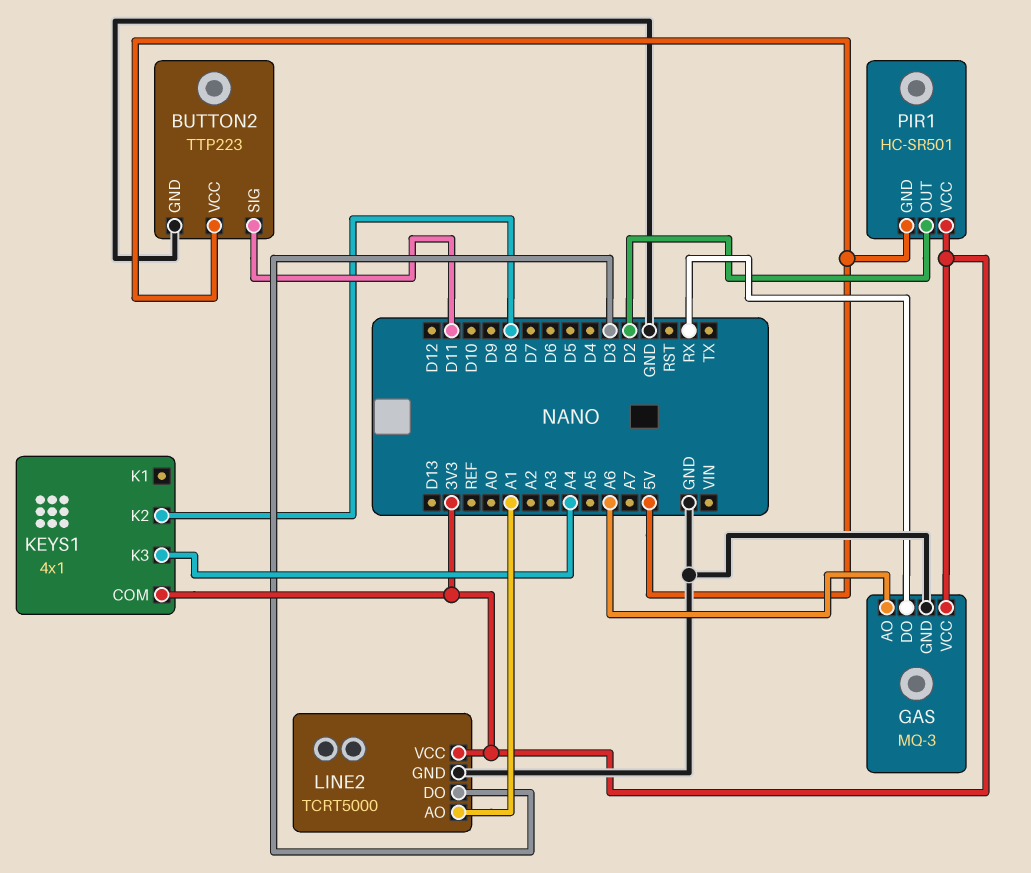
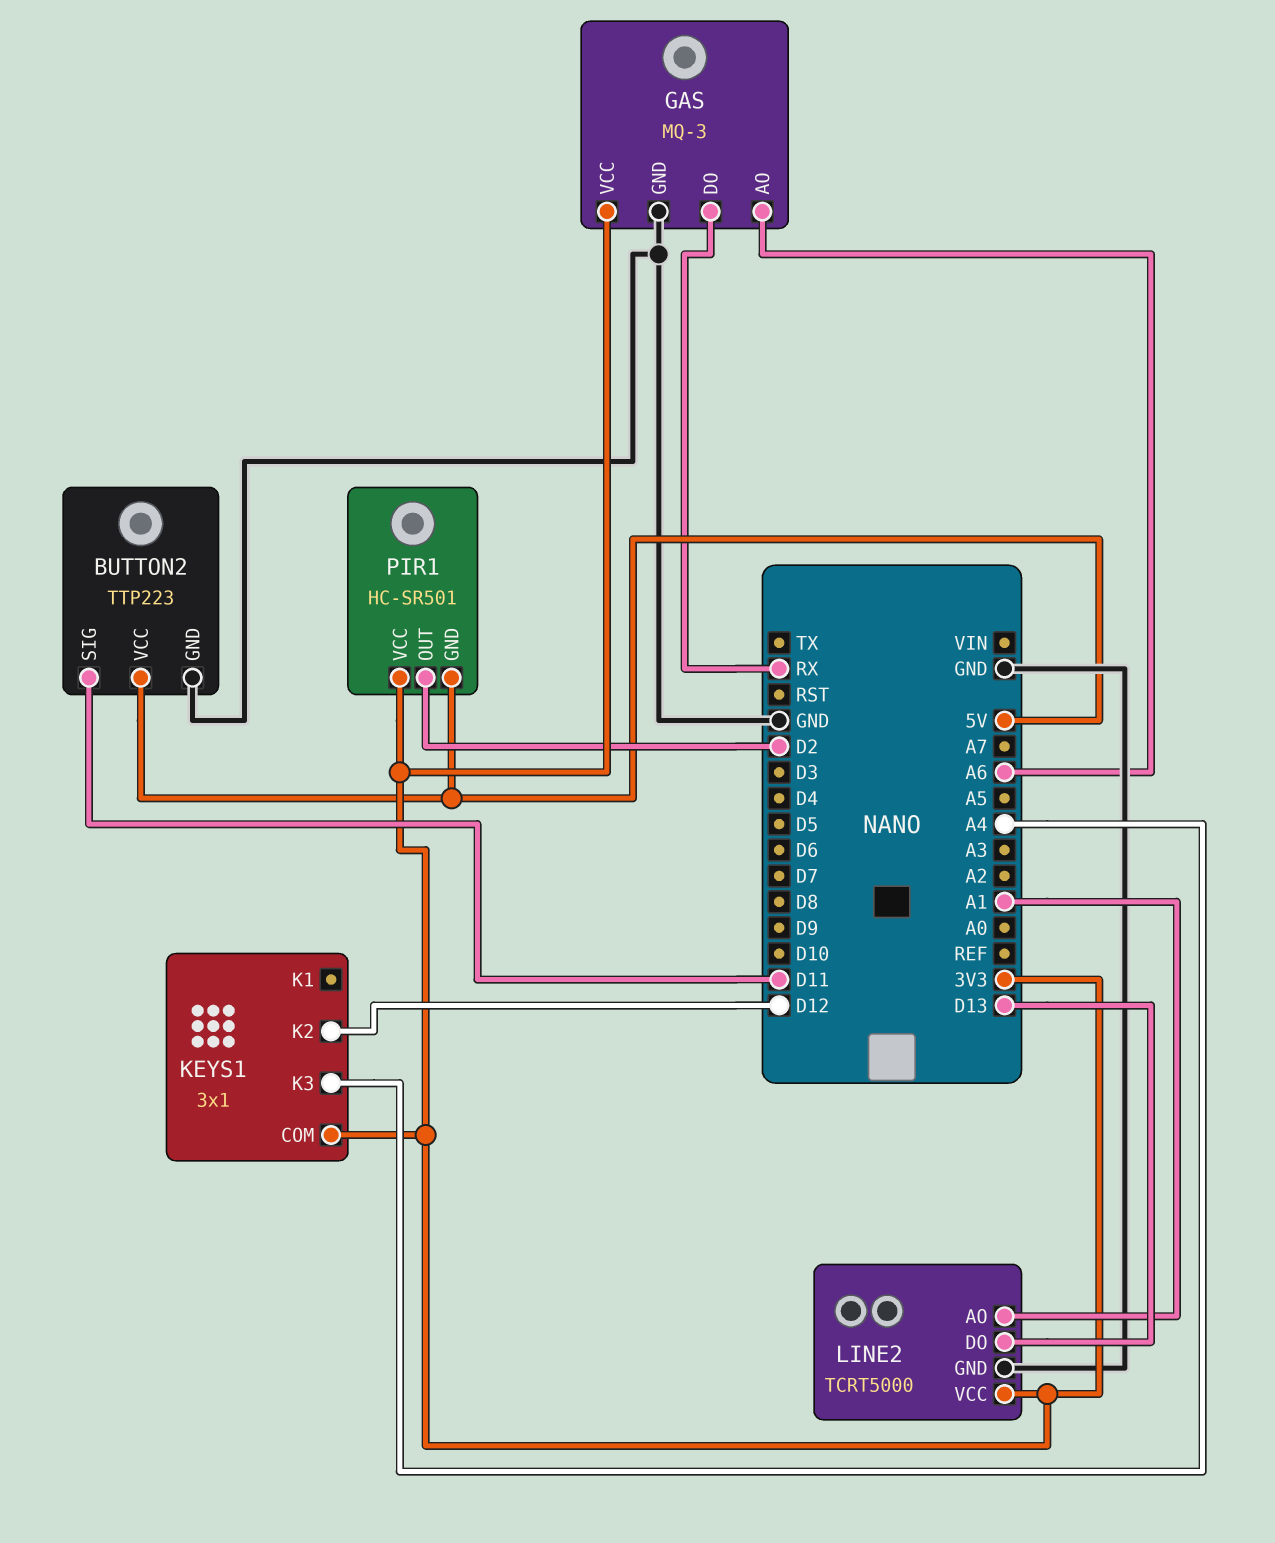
KEYS1: 4x1 -> 3x1
KEYS1 pin K2: D8 -> D12
LINE2 pin DO: D3 -> D13

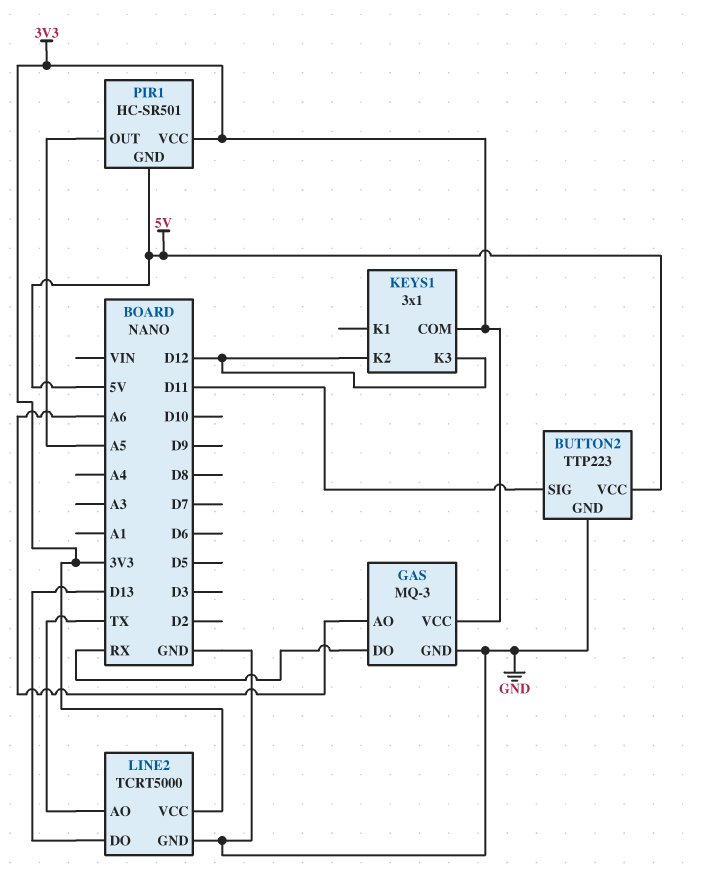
KEYS1 pin K3: A4 -> D12
LINE2 pin AO: A1 -> TX
PIR1 pin OUT: D2 -> A5

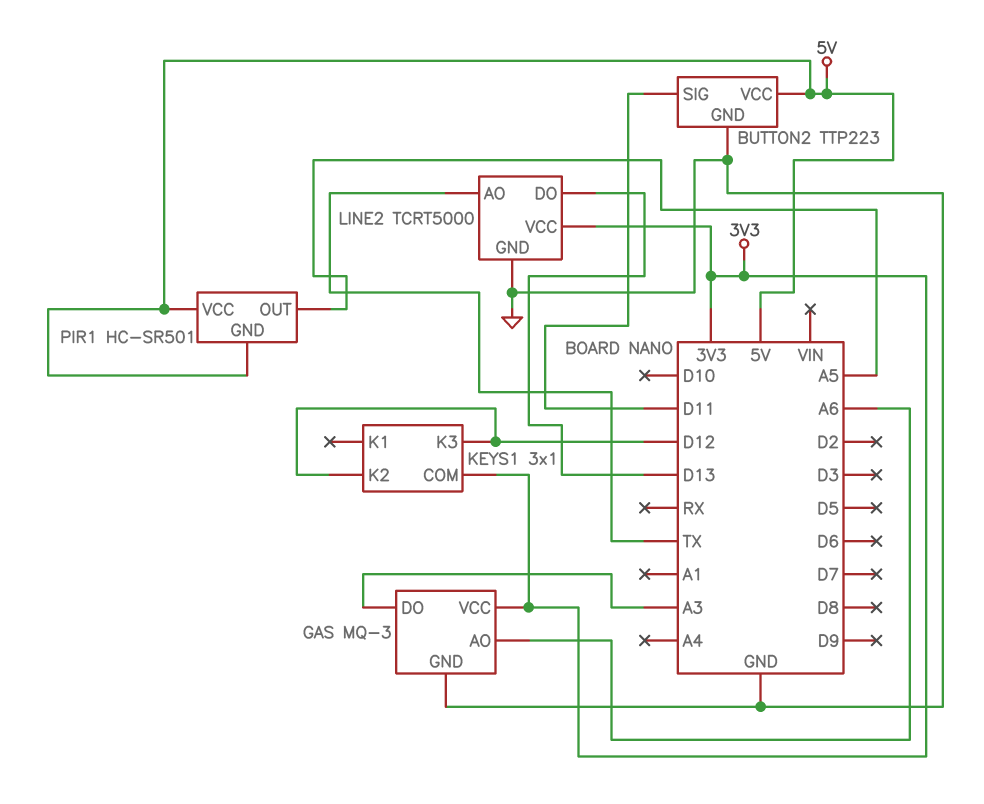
GAS pin DO: RX -> A3
PIR1 pin VCC: 3V3 -> 5V

